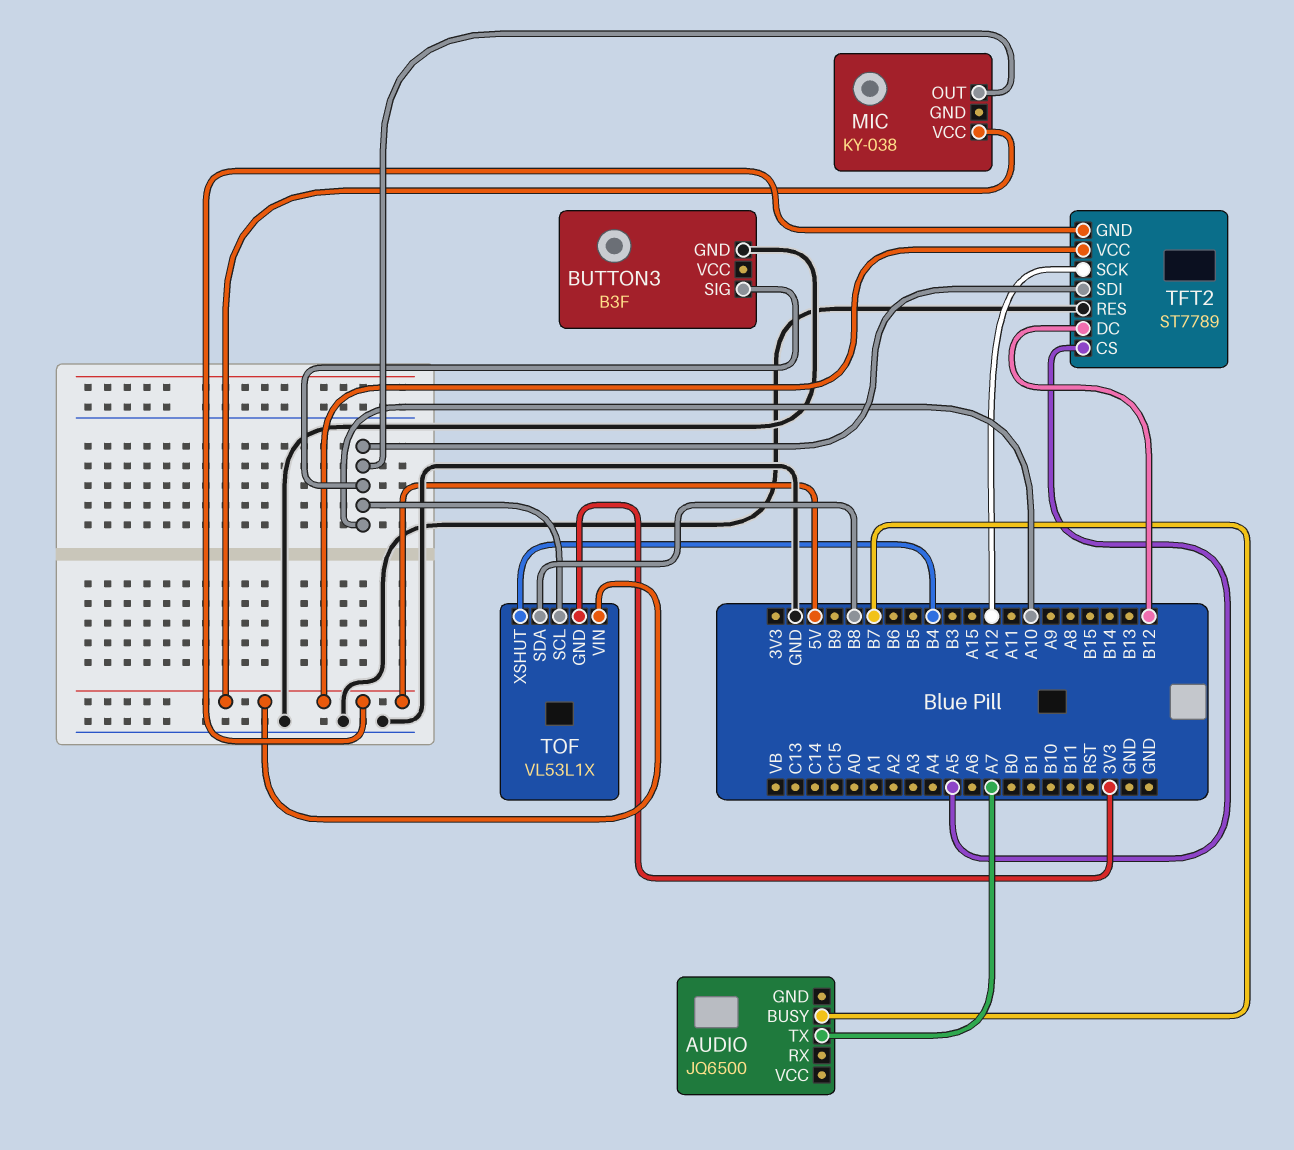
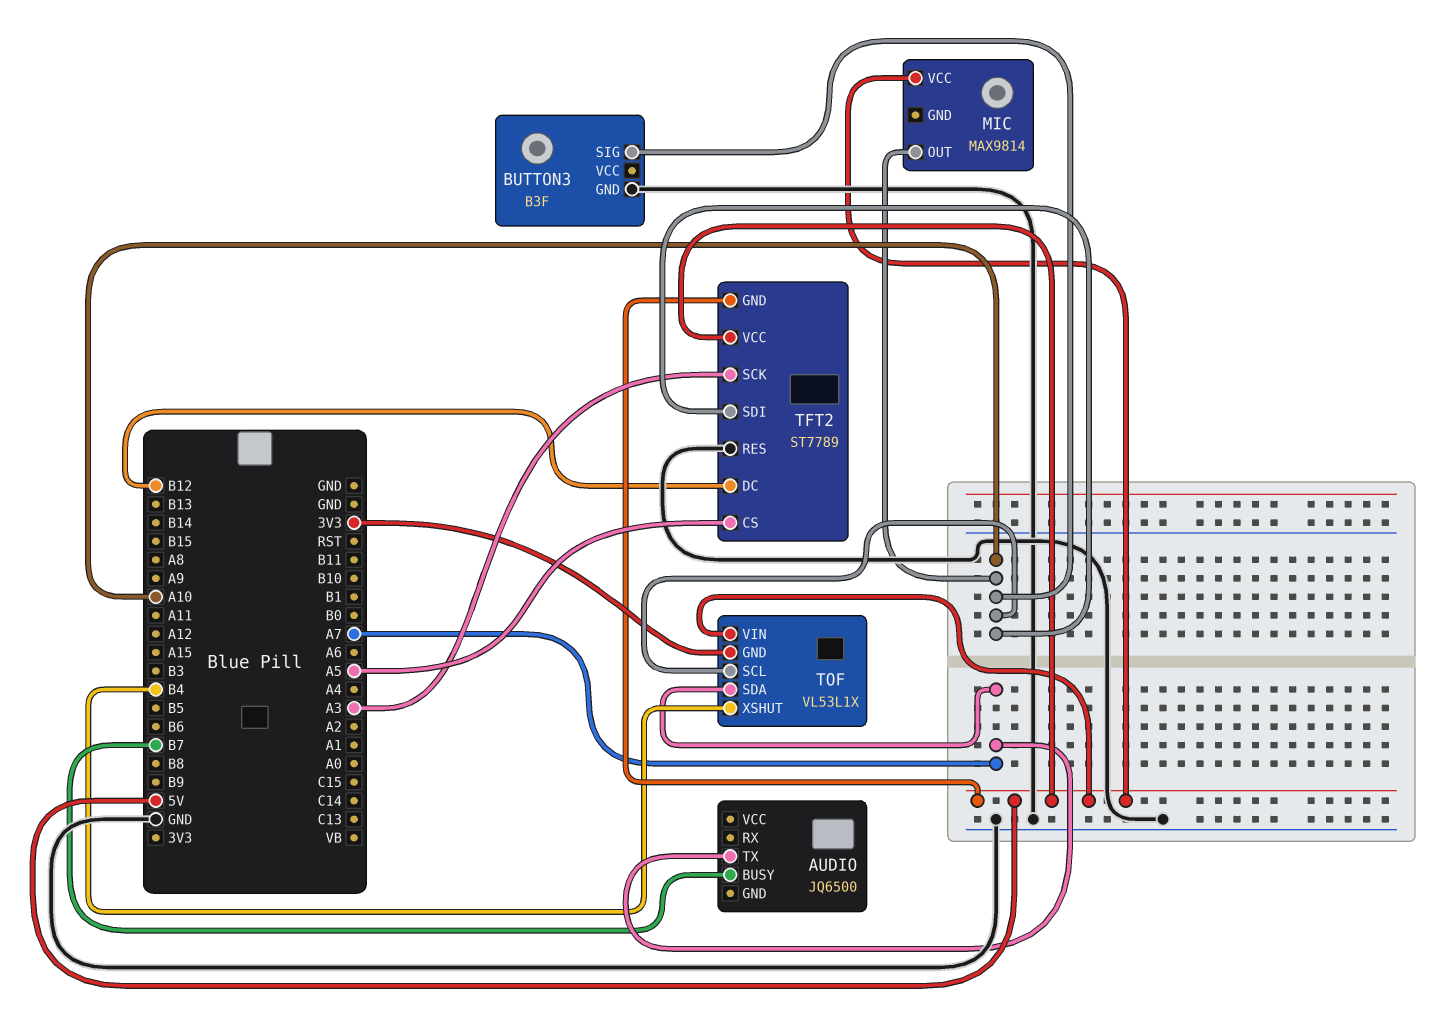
MIC: KY-038 -> MAX9814
TFT2 pin SCK: A12 -> A3
TOF pin SDA: B8 -> A7

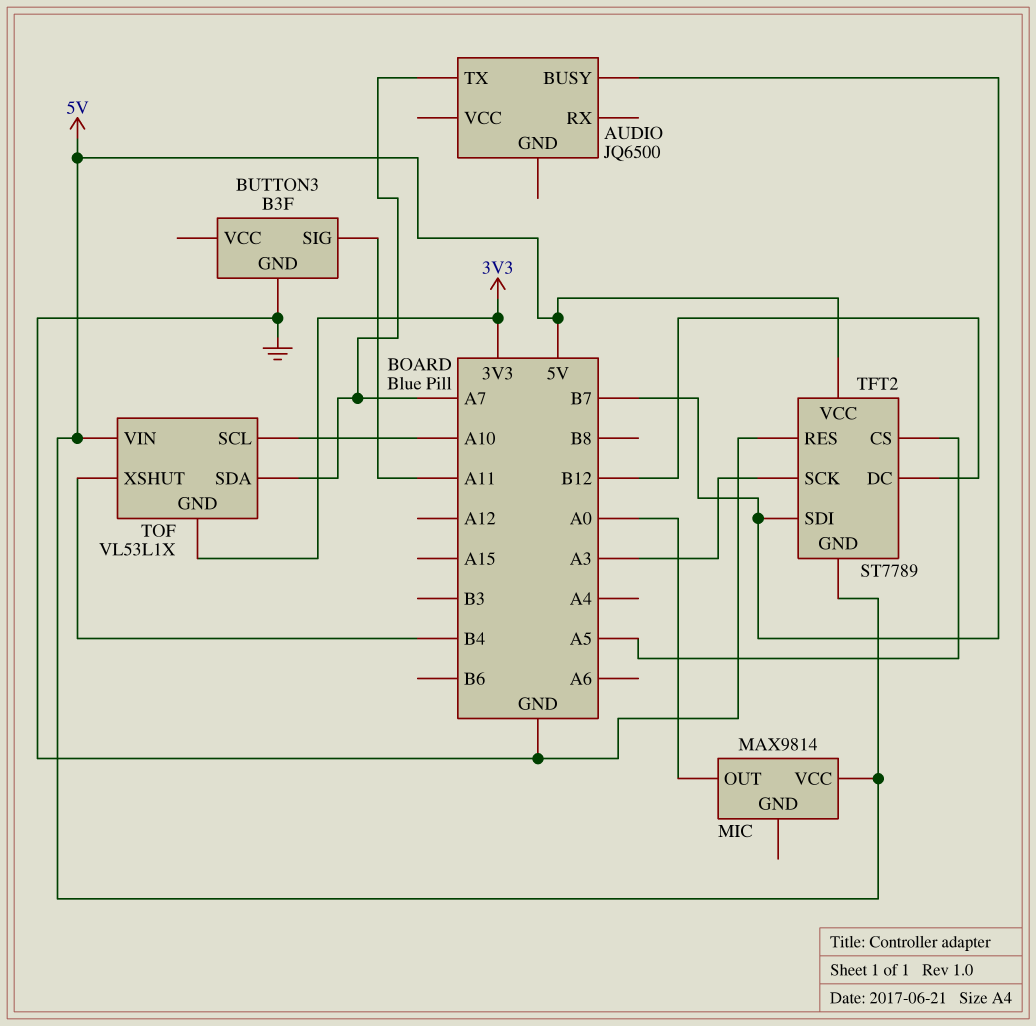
BUTTON3 pin SIG: A10 -> A11
MIC pin OUT: A10 -> A0
TFT2 pin SDI: A10 -> B7

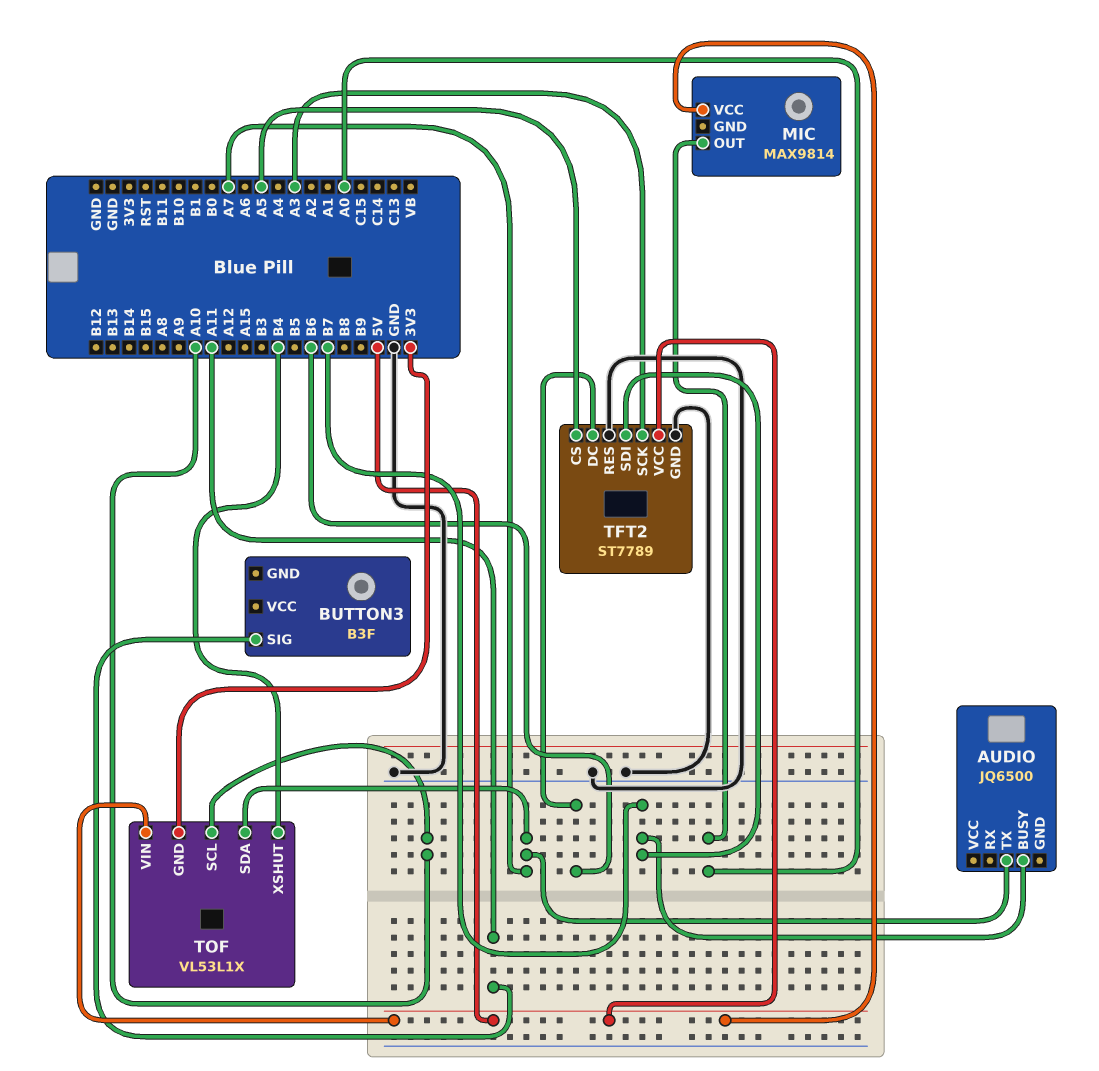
BUTTON3 pin GND: GND -> none
TFT2 pin DC: B12 -> B6
TFT2 pin GND: 5V -> GND

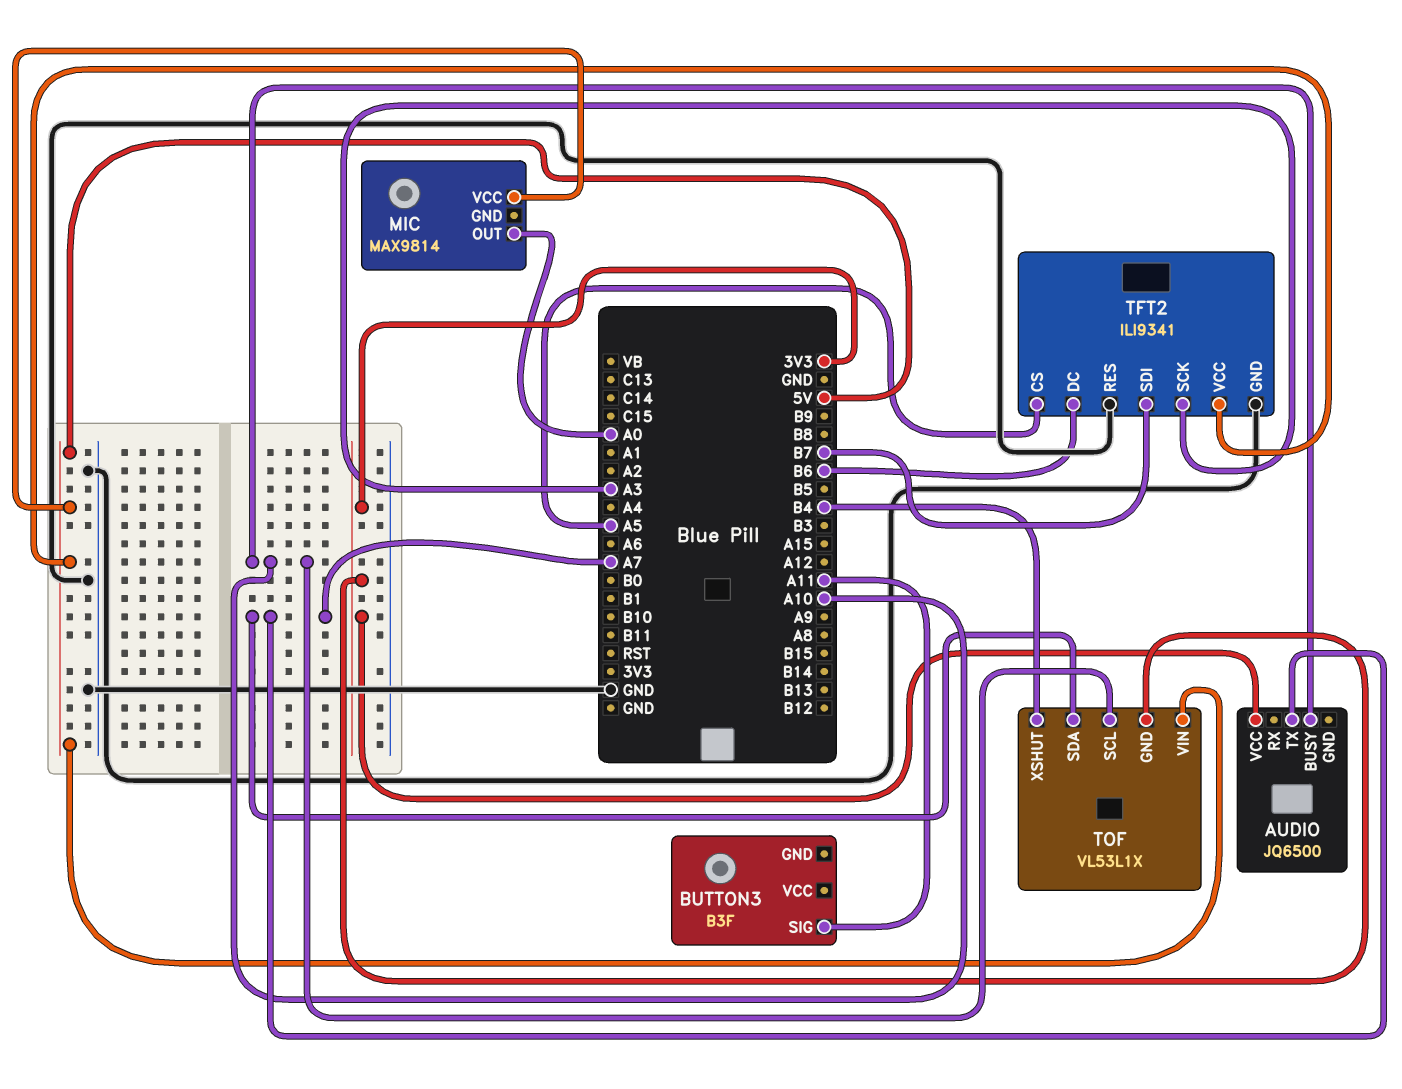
AUDIO pin BUSY: B7 -> A10
AUDIO pin VCC: none -> 3V3
TFT2: ST7789 -> ILI9341

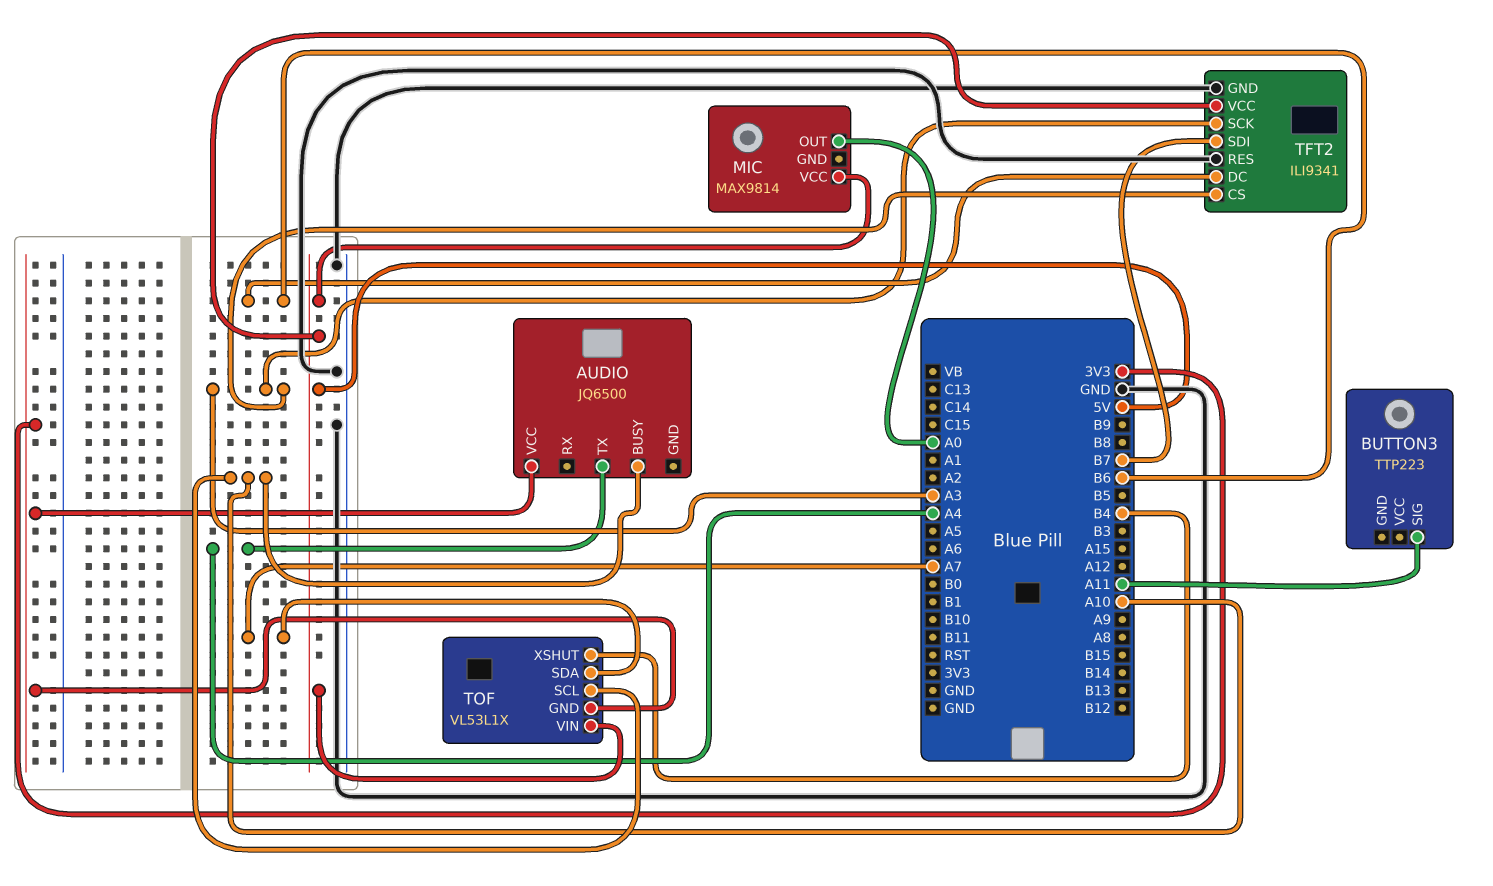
AUDIO pin TX: A7 -> A4
BUTTON3: B3F -> TTP223
TFT2 pin CS: A5 -> A3

